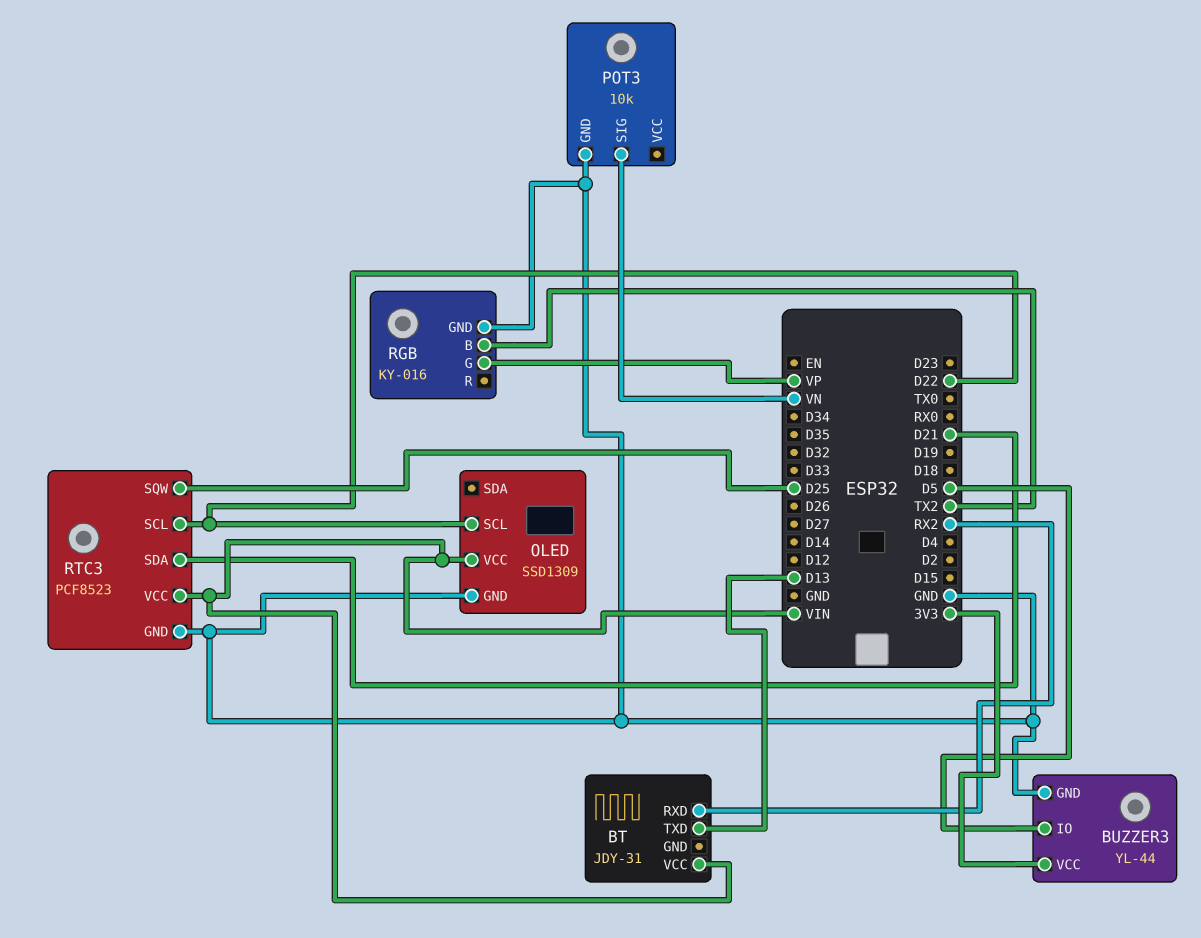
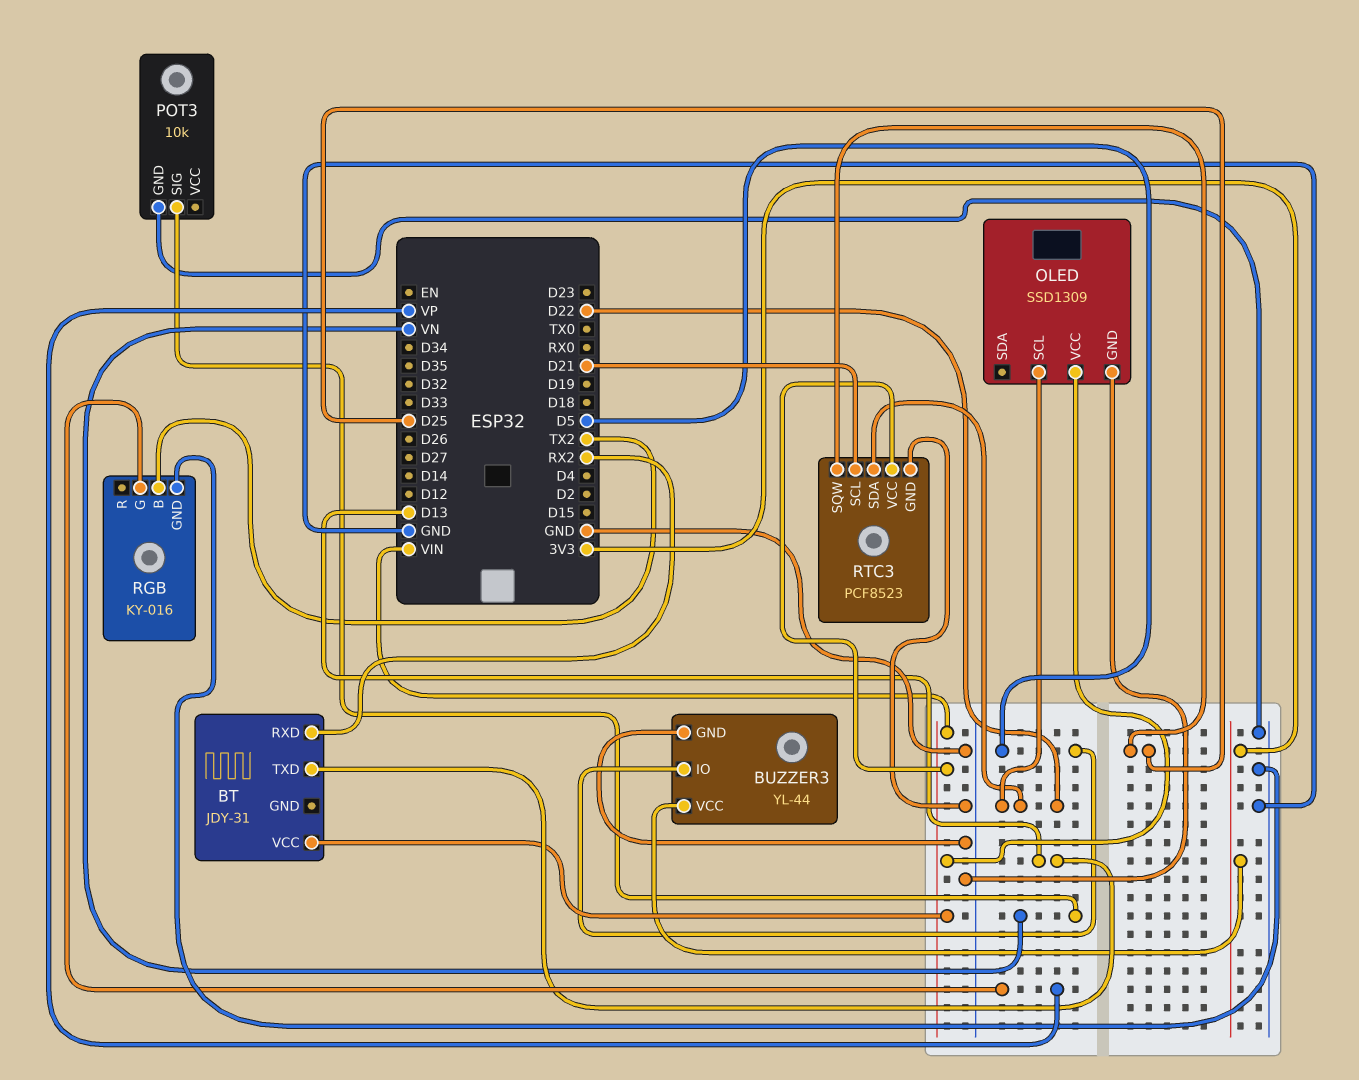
RTC3 pin SCL: D22 -> D21
RTC3 pin SDA: D21 -> D22

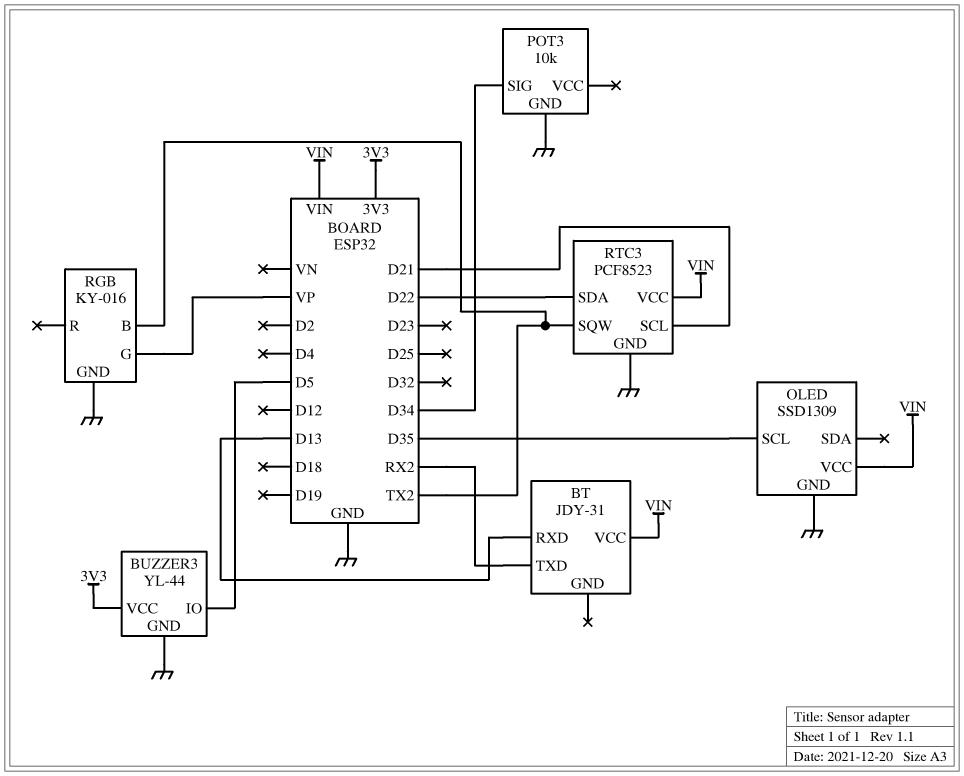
BT pin RXD: RX2 -> D13
BT pin TXD: D13 -> RX2
OLED pin SCL: D22 -> D35
POT3 pin SIG: VN -> D34
RTC3 pin SQW: D25 -> TX2

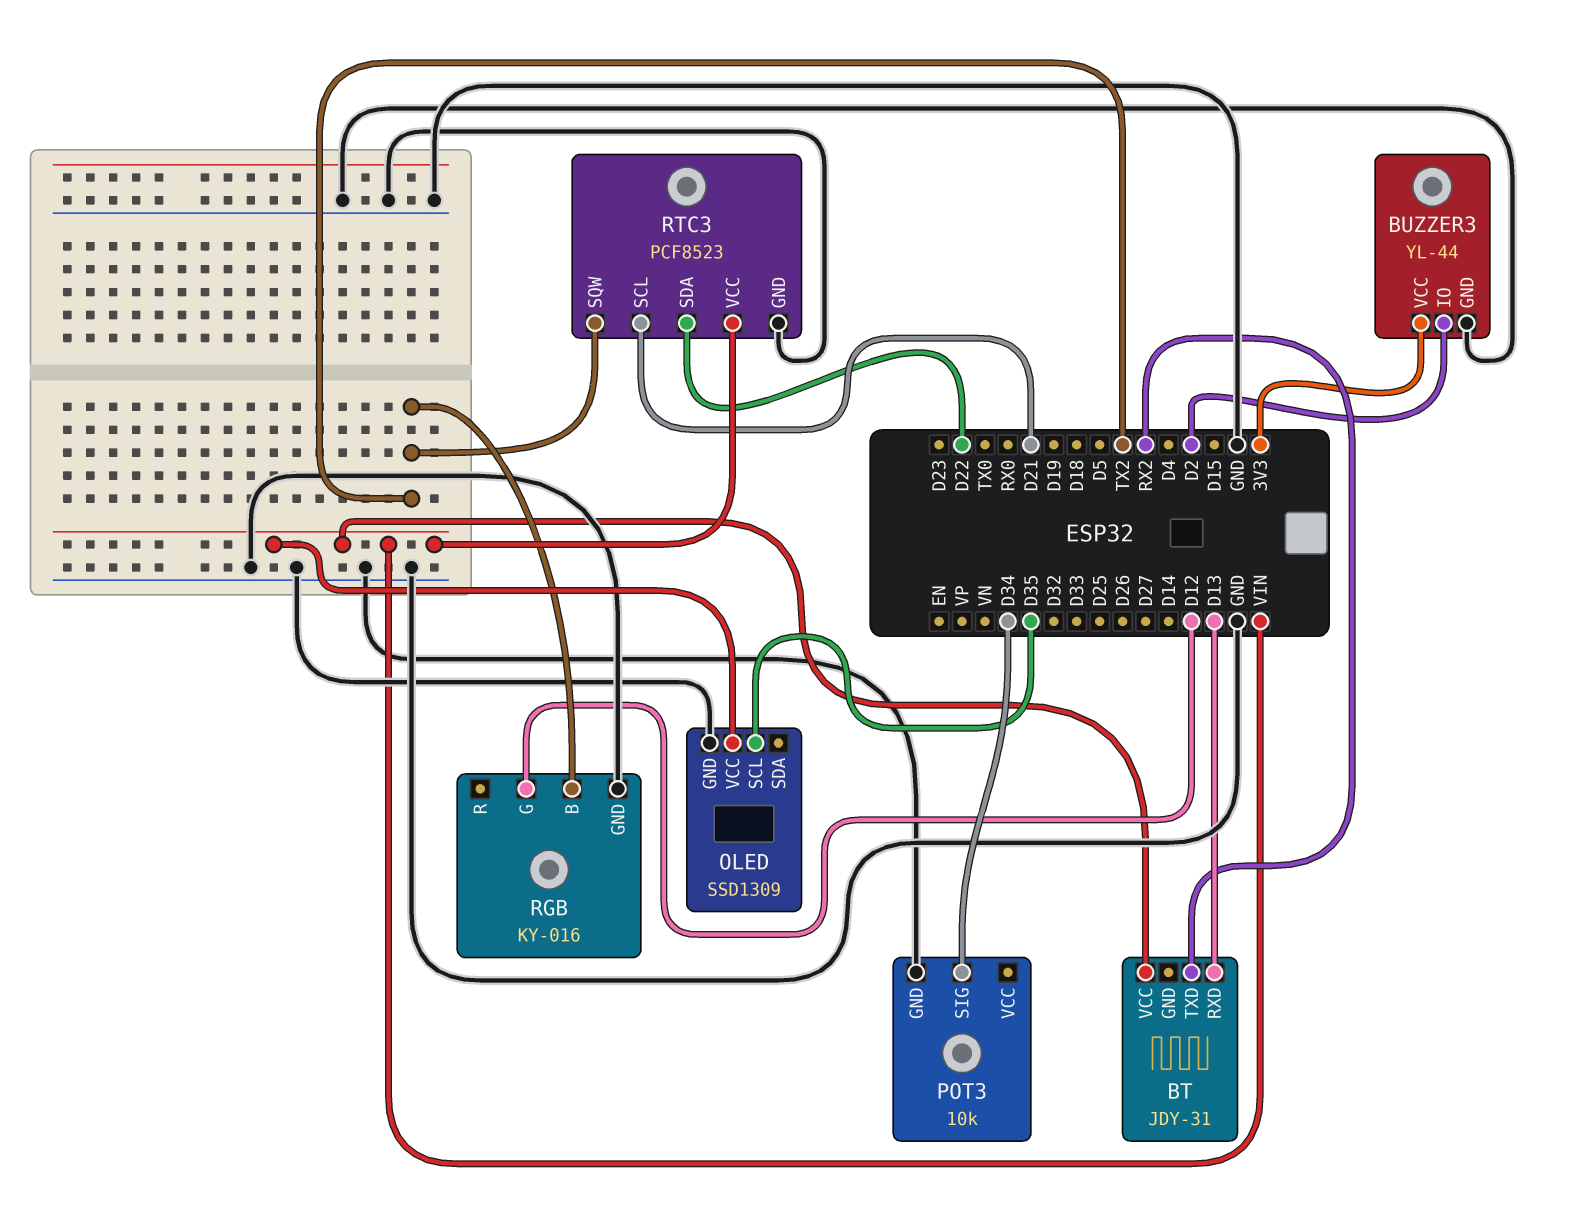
BUZZER3 pin IO: D5 -> D2
RGB pin G: VP -> D12

